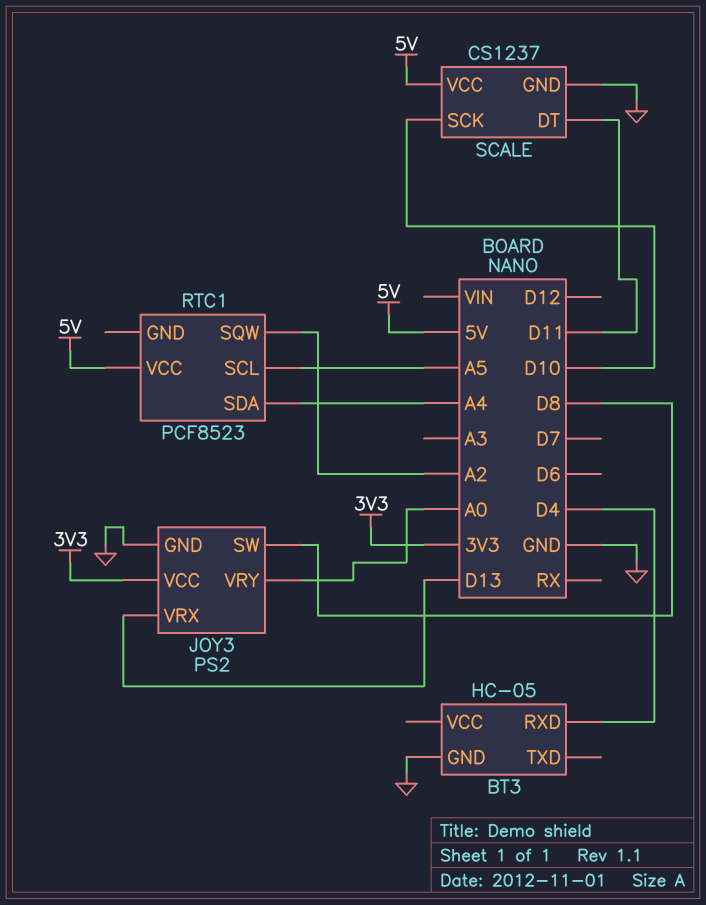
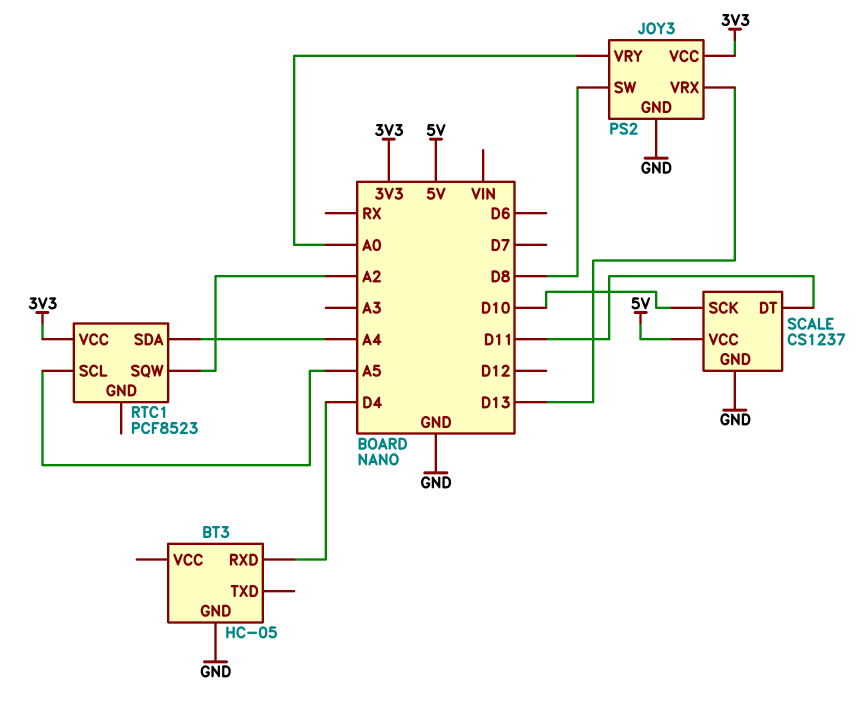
RTC1 pin VCC: 5V -> 3V3

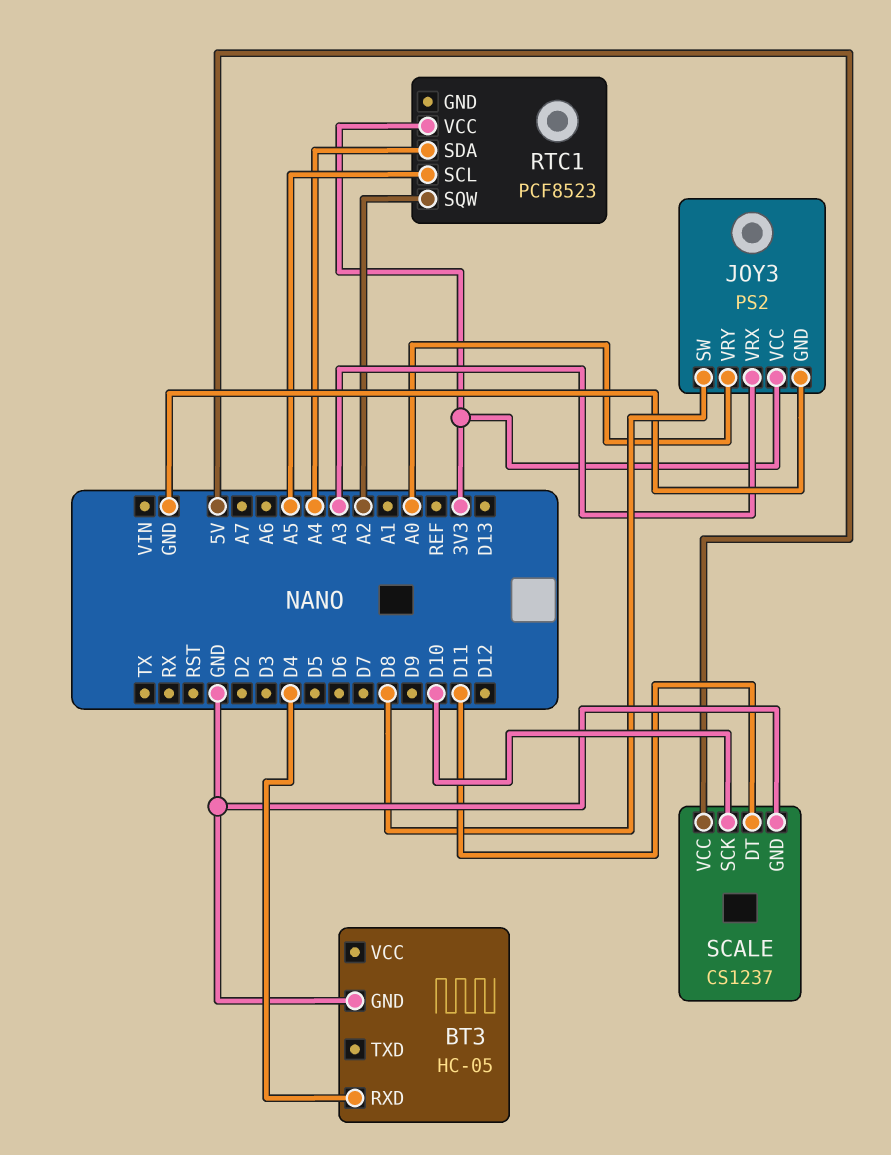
JOY3 pin VRX: D13 -> A3

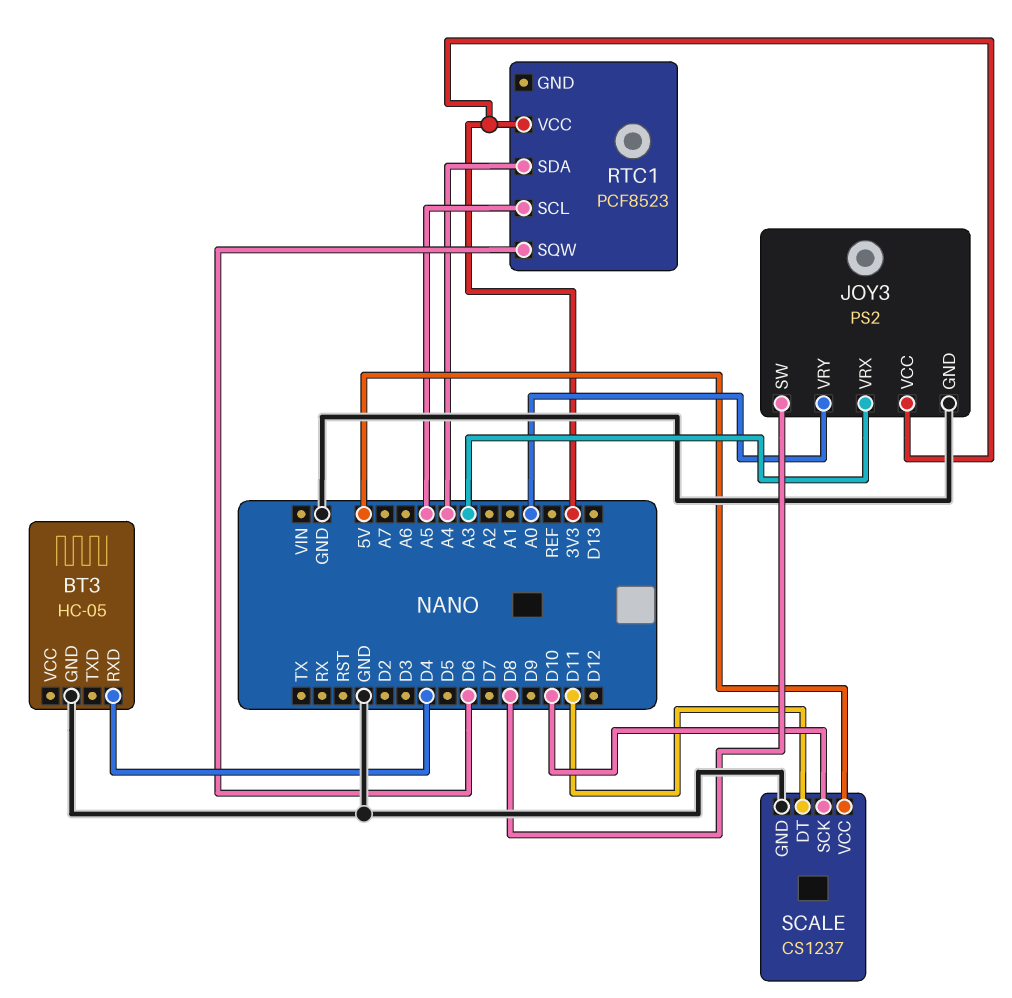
RTC1 pin SQW: A2 -> D6

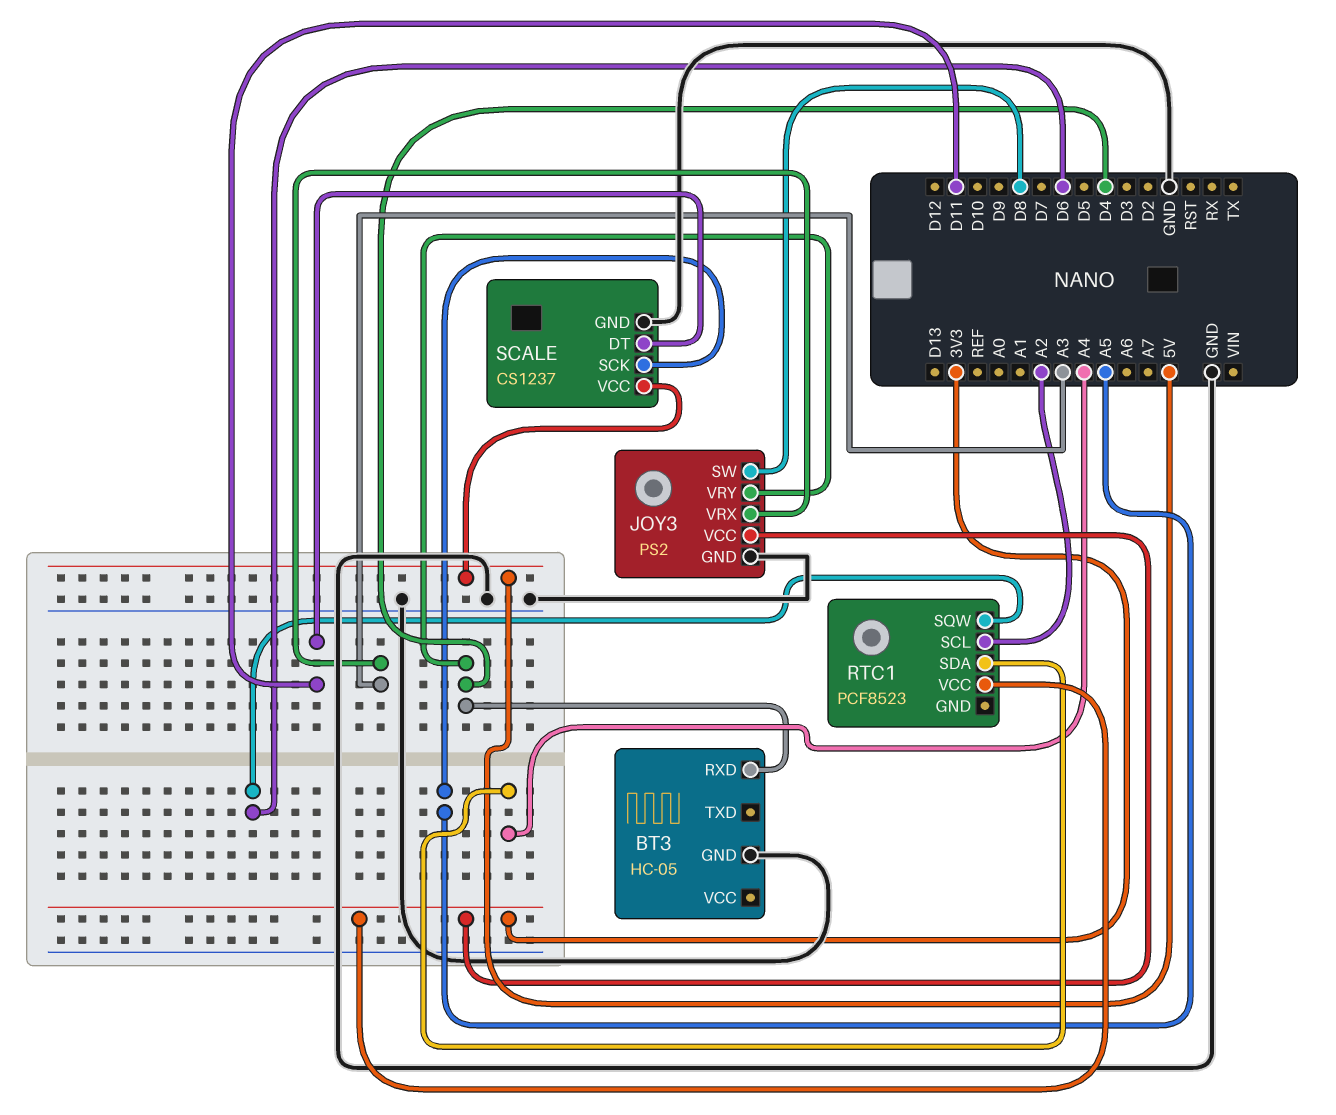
JOY3 pin VRY: A0 -> D4
RTC1 pin SCL: A5 -> A2
SCALE pin SCK: D10 -> A5

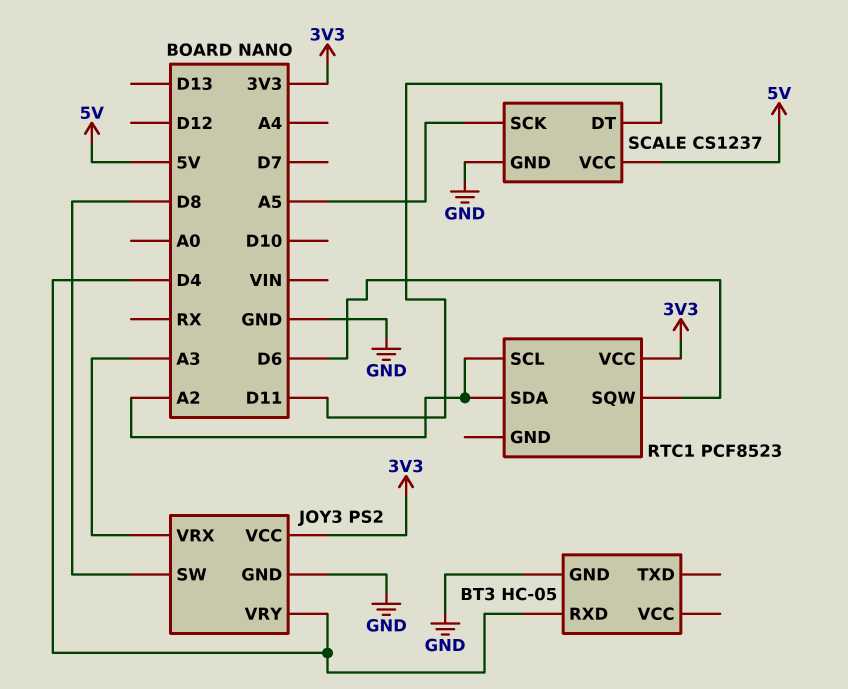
RTC1 pin SDA: A4 -> A2

